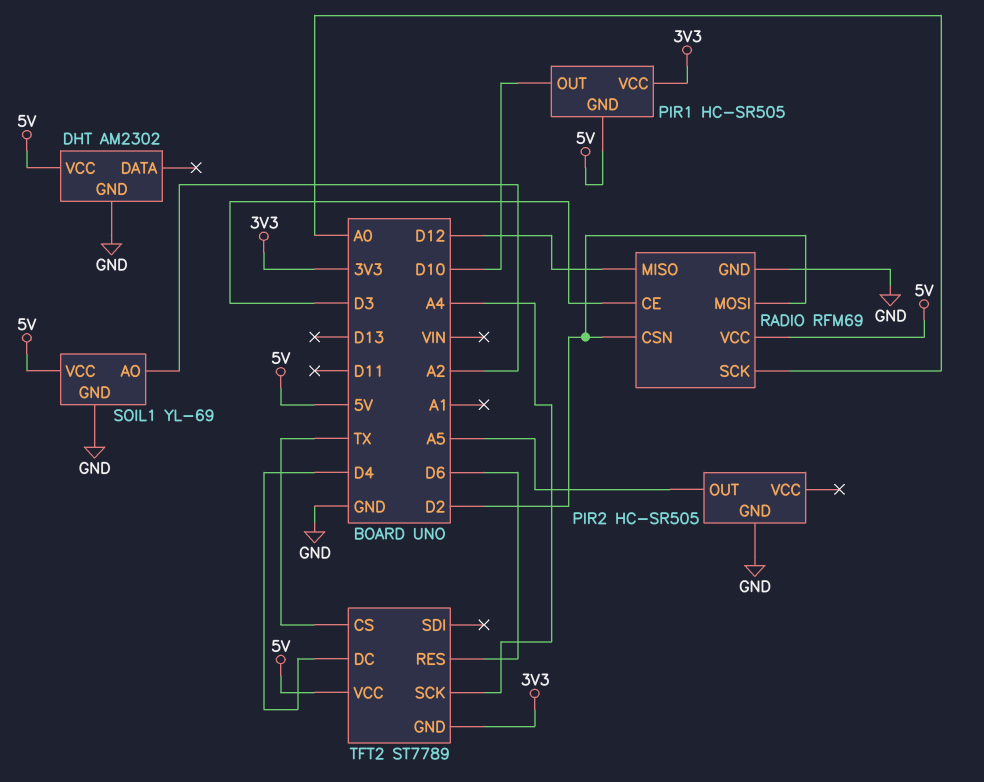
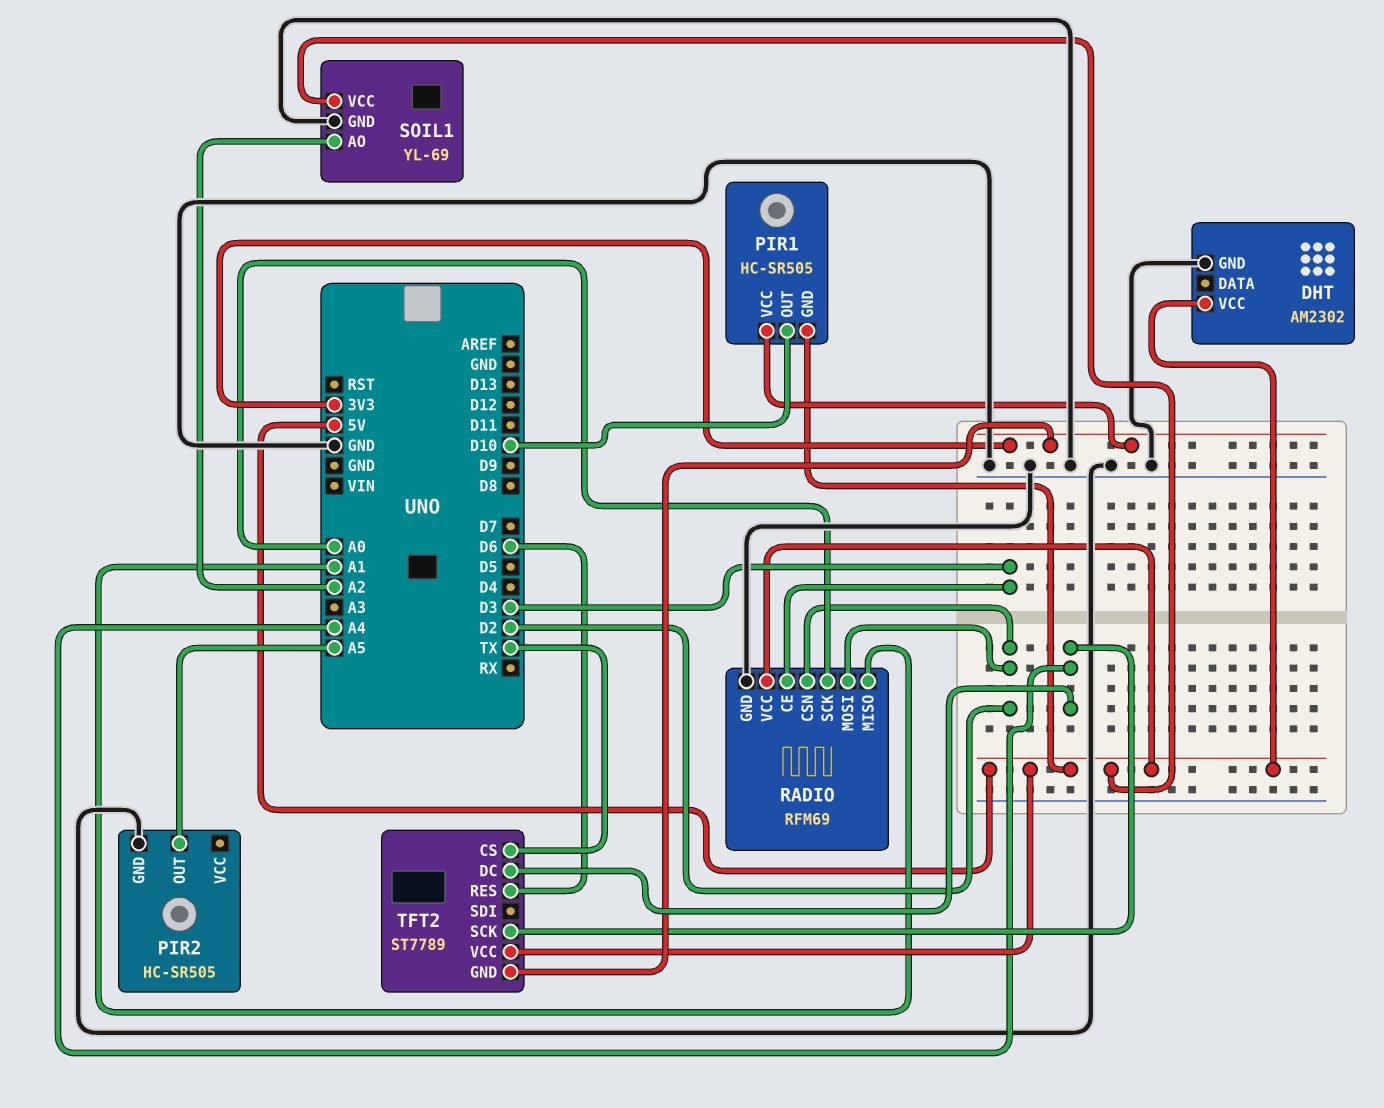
RADIO pin MISO: D12 -> A1
TFT2 pin DC: D4 -> A4

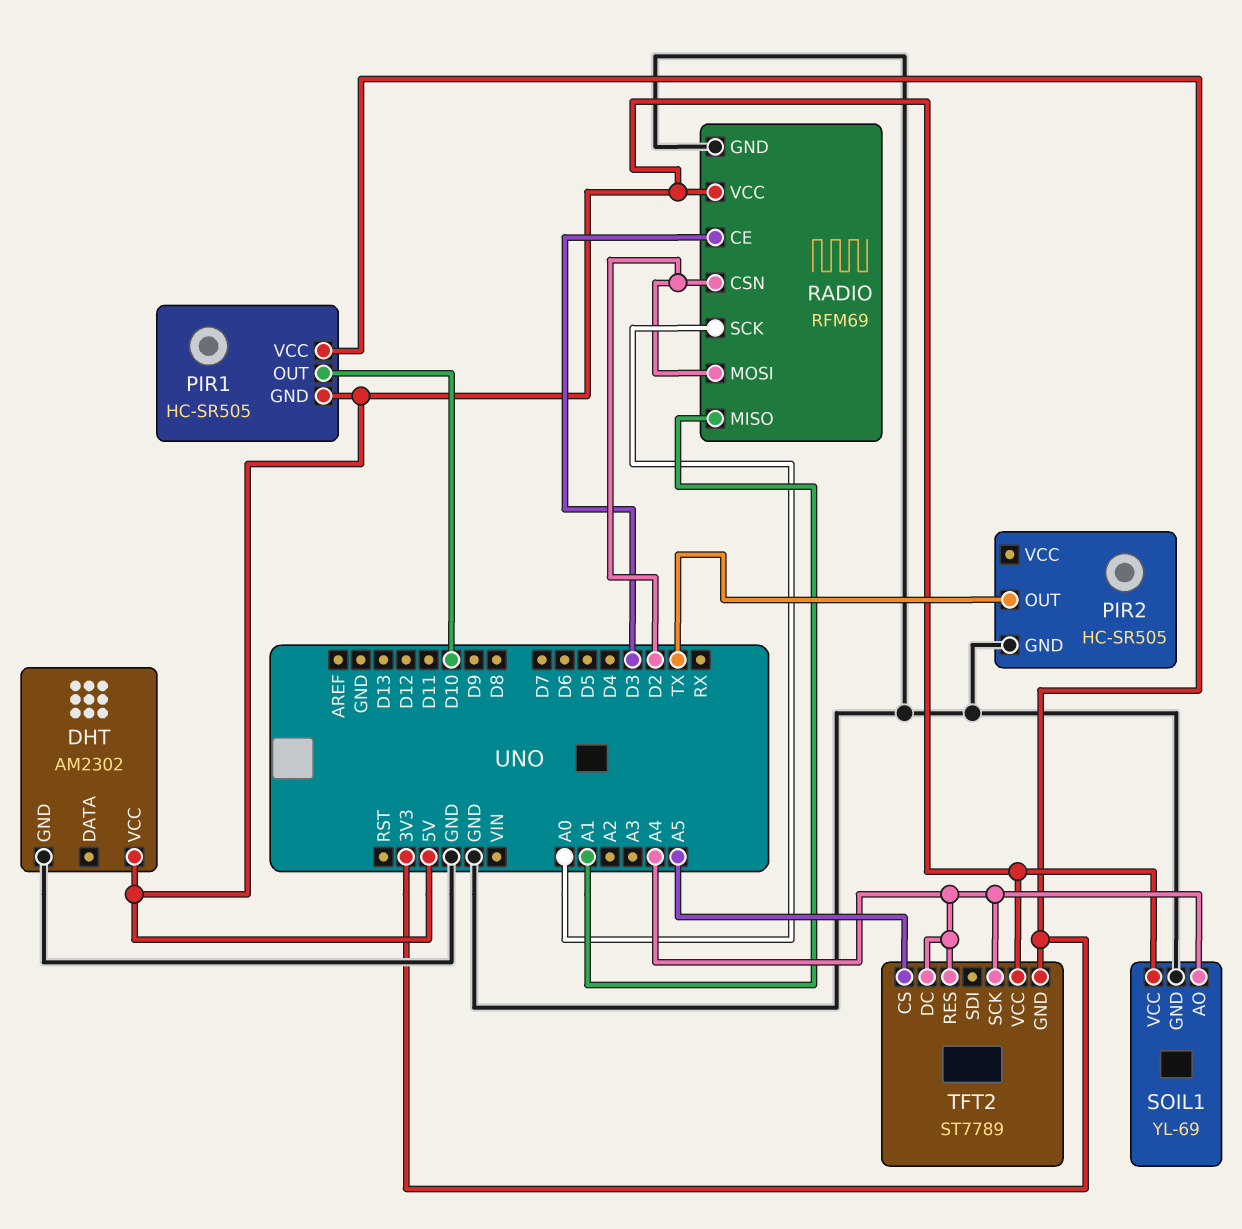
PIR2 pin OUT: A5 -> TX
SOIL1 pin AO: A2 -> A4
TFT2 pin CS: TX -> A5
TFT2 pin RES: D6 -> A4

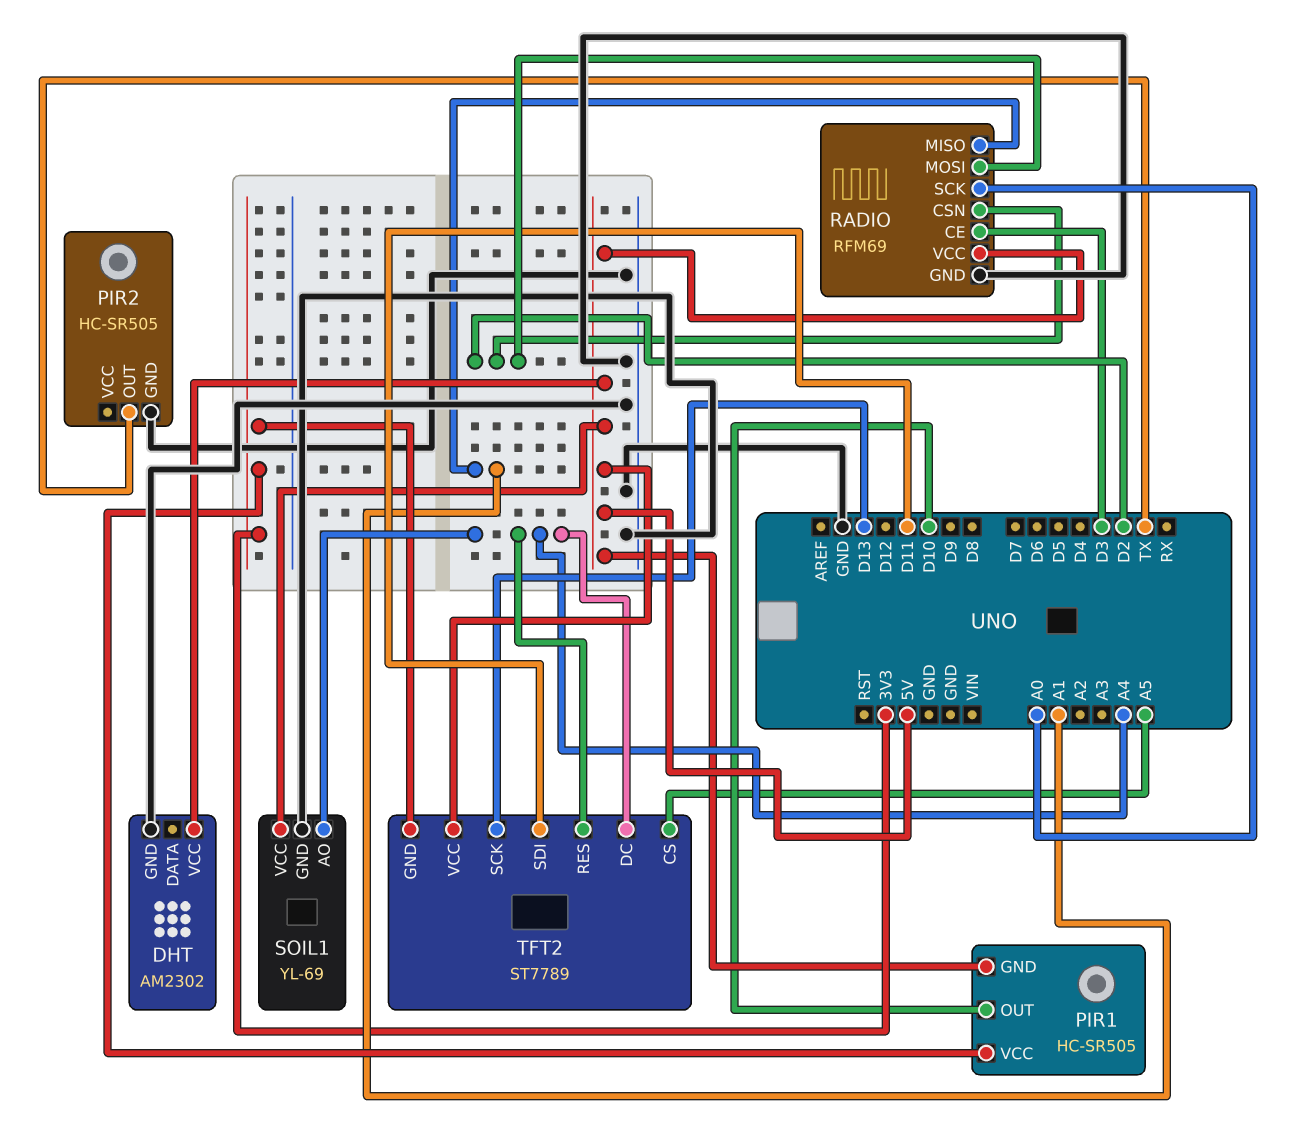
TFT2 pin SCK: A4 -> D13
TFT2 pin SDI: none -> D11

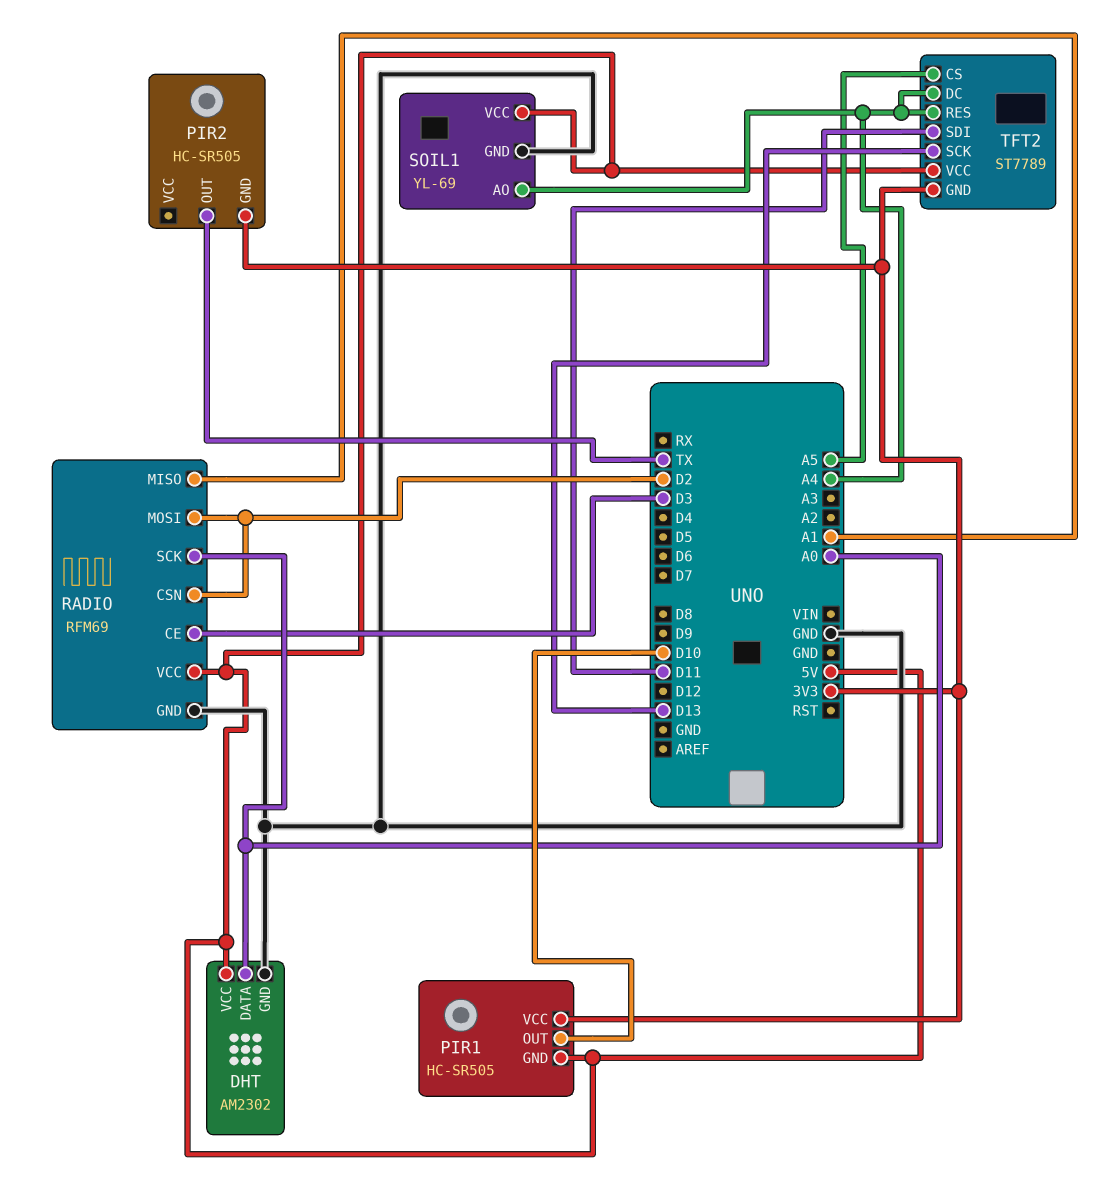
DHT pin DATA: none -> A0
PIR2 pin GND: GND -> 3V3

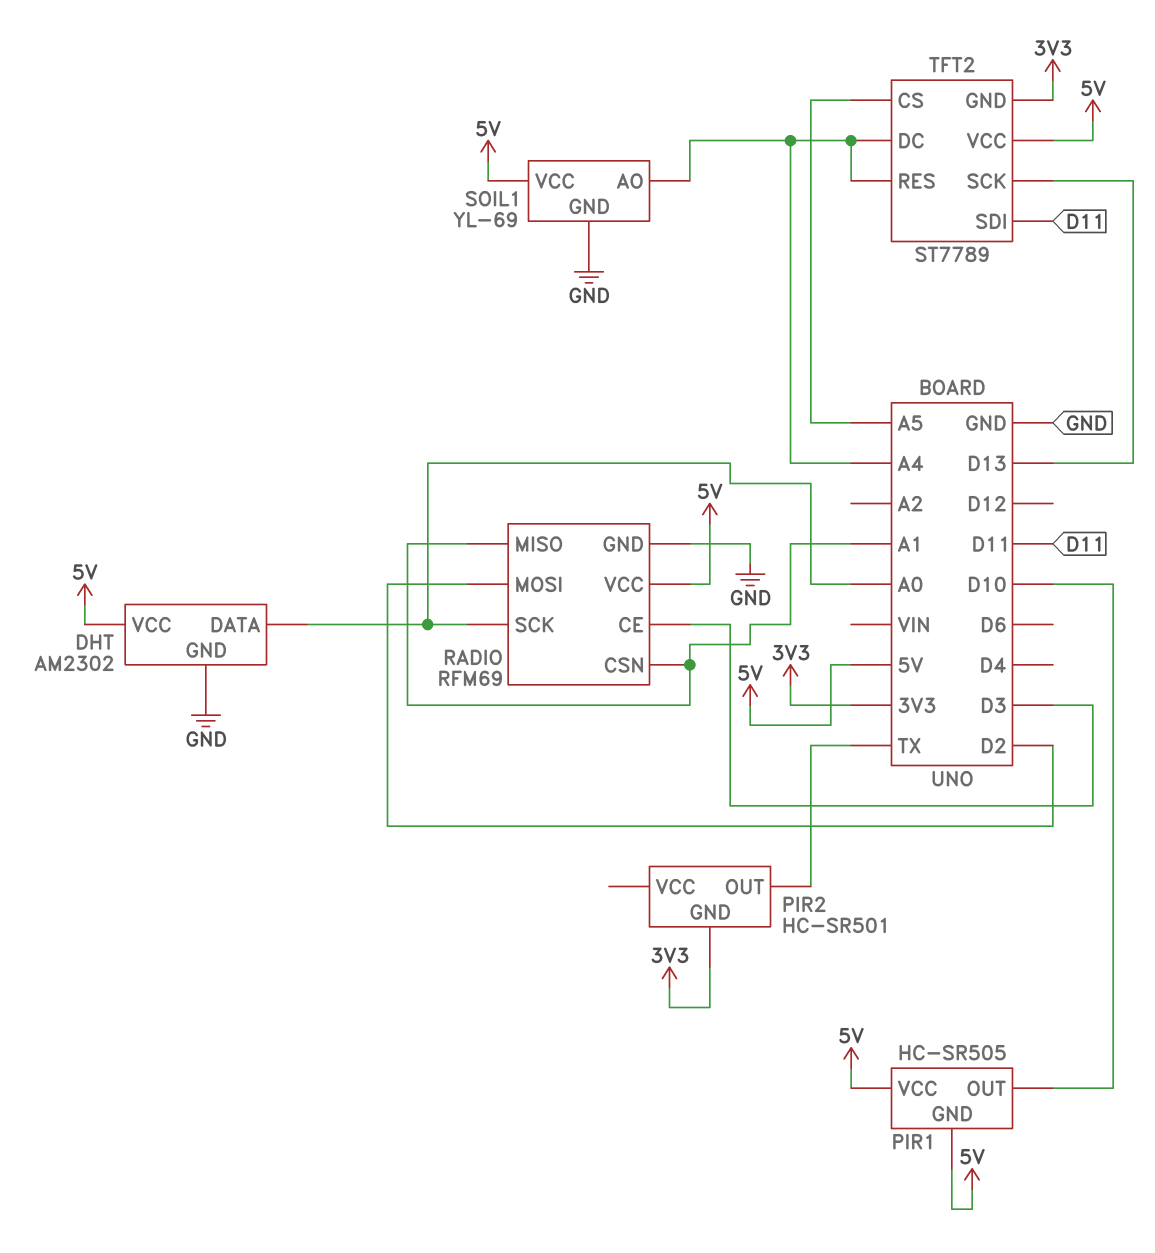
PIR1 pin VCC: 3V3 -> 5V
PIR2: HC-SR505 -> HC-SR501
RADIO pin CSN: D2 -> A1

